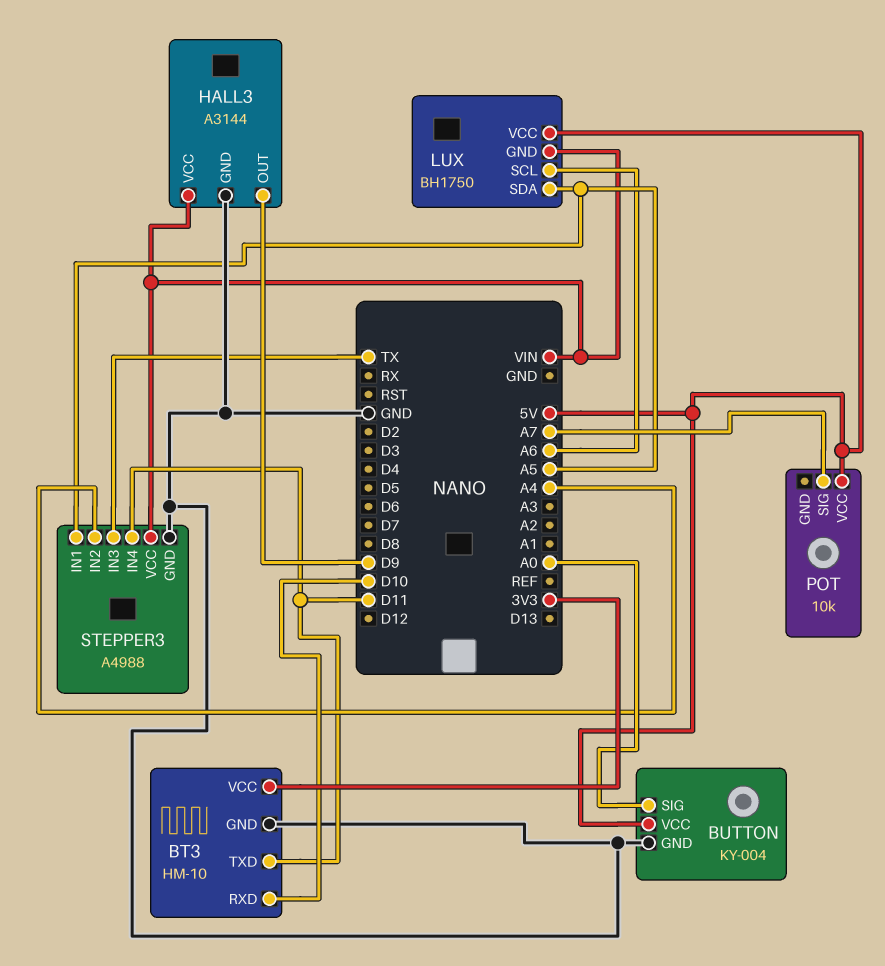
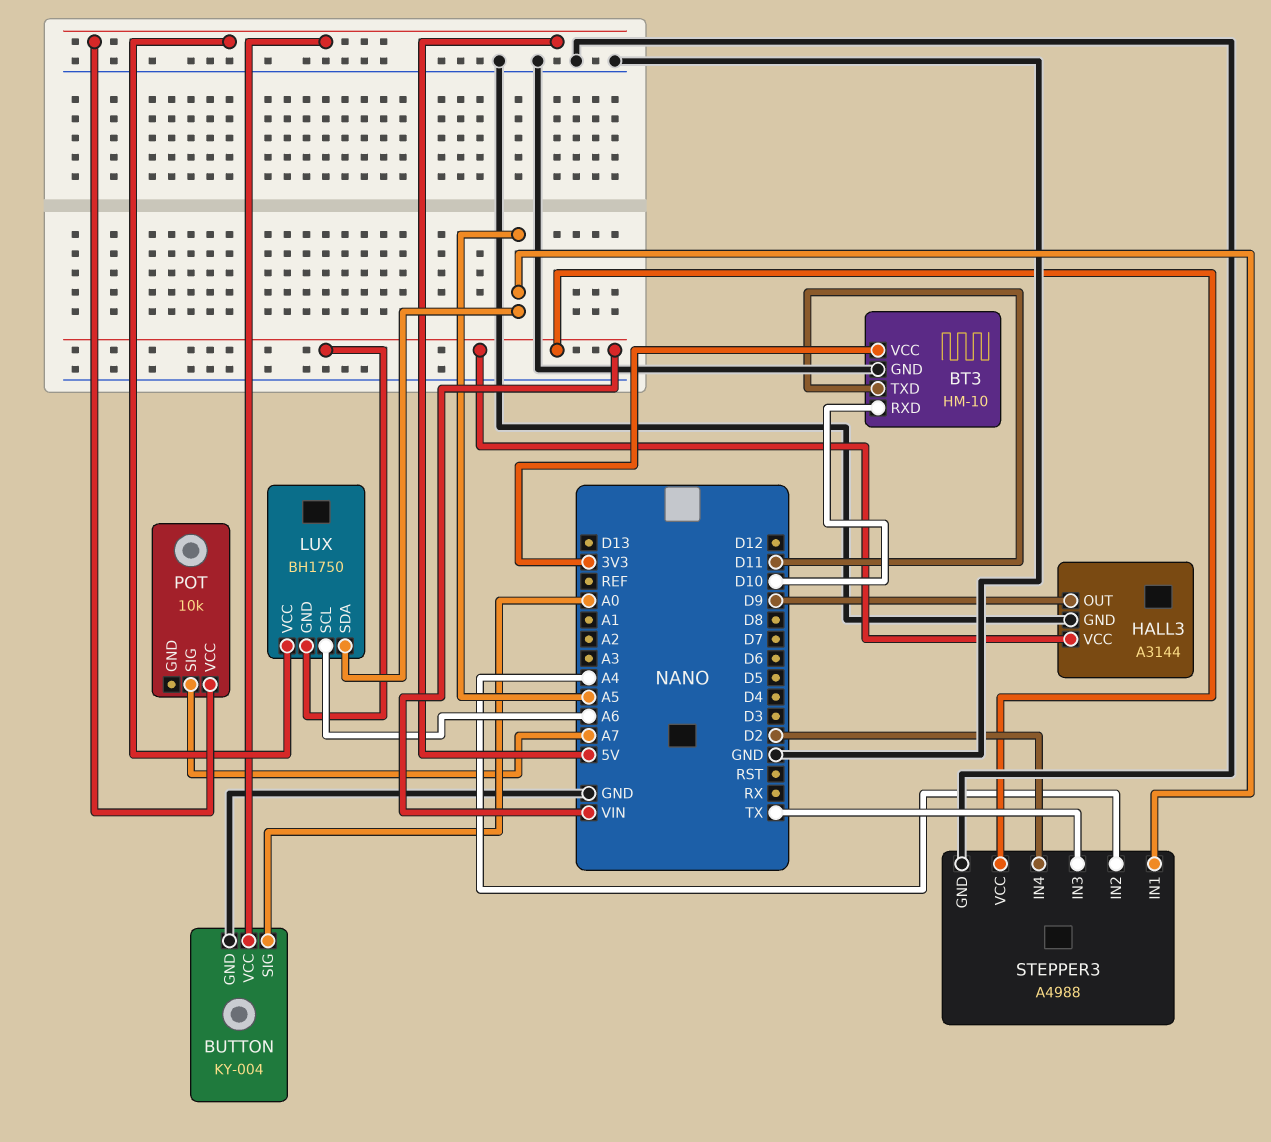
STEPPER3 pin IN4: D11 -> D2

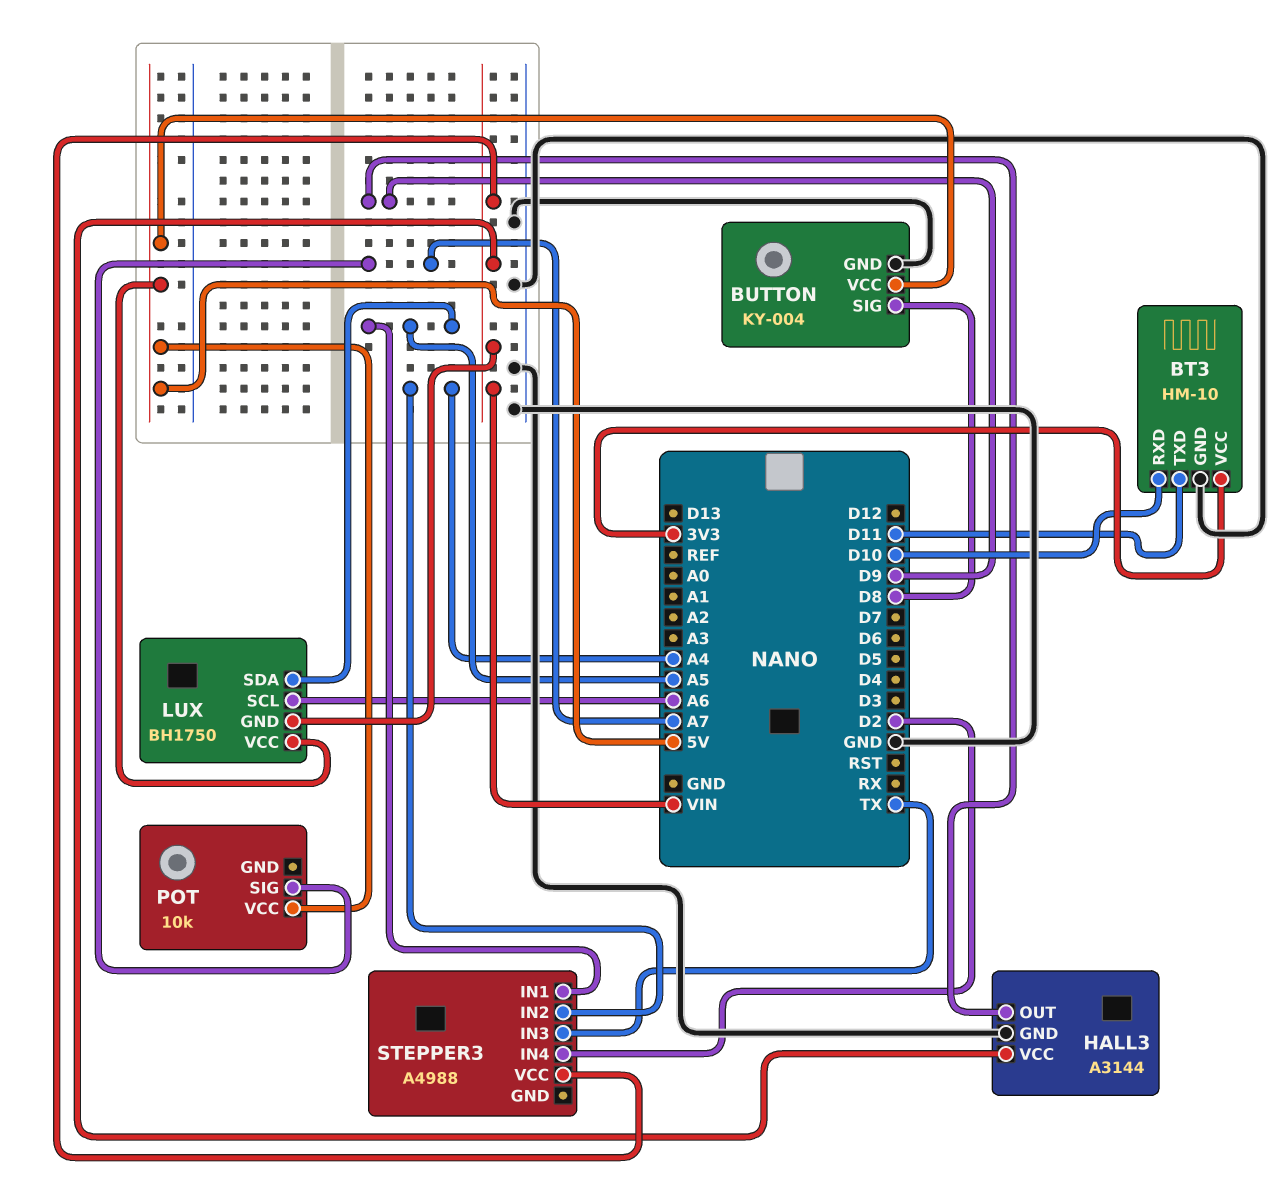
BUTTON pin SIG: A0 -> D8
STEPPER3 pin GND: GND -> none

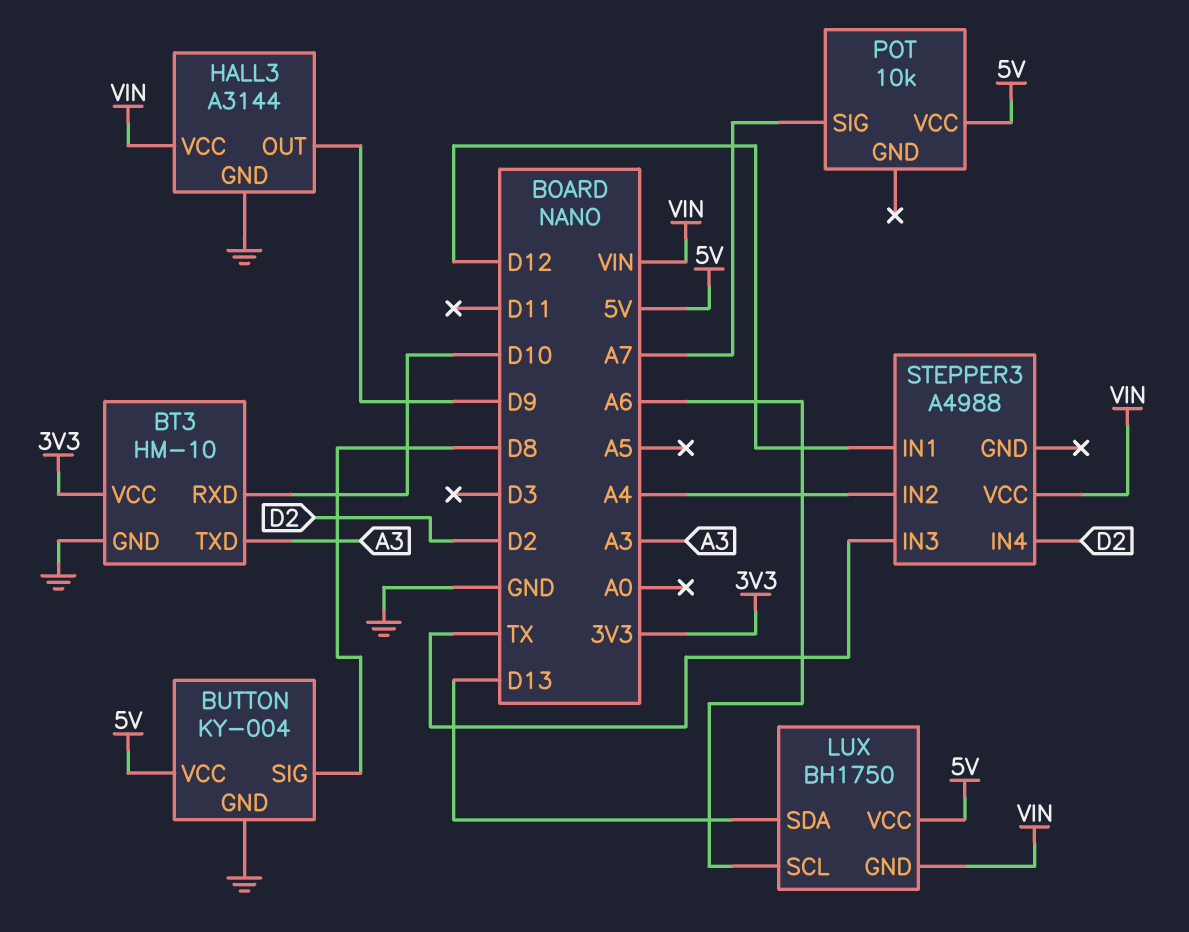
BT3 pin TXD: D11 -> A3
LUX pin SDA: A5 -> D13
STEPPER3 pin IN1: A5 -> D12

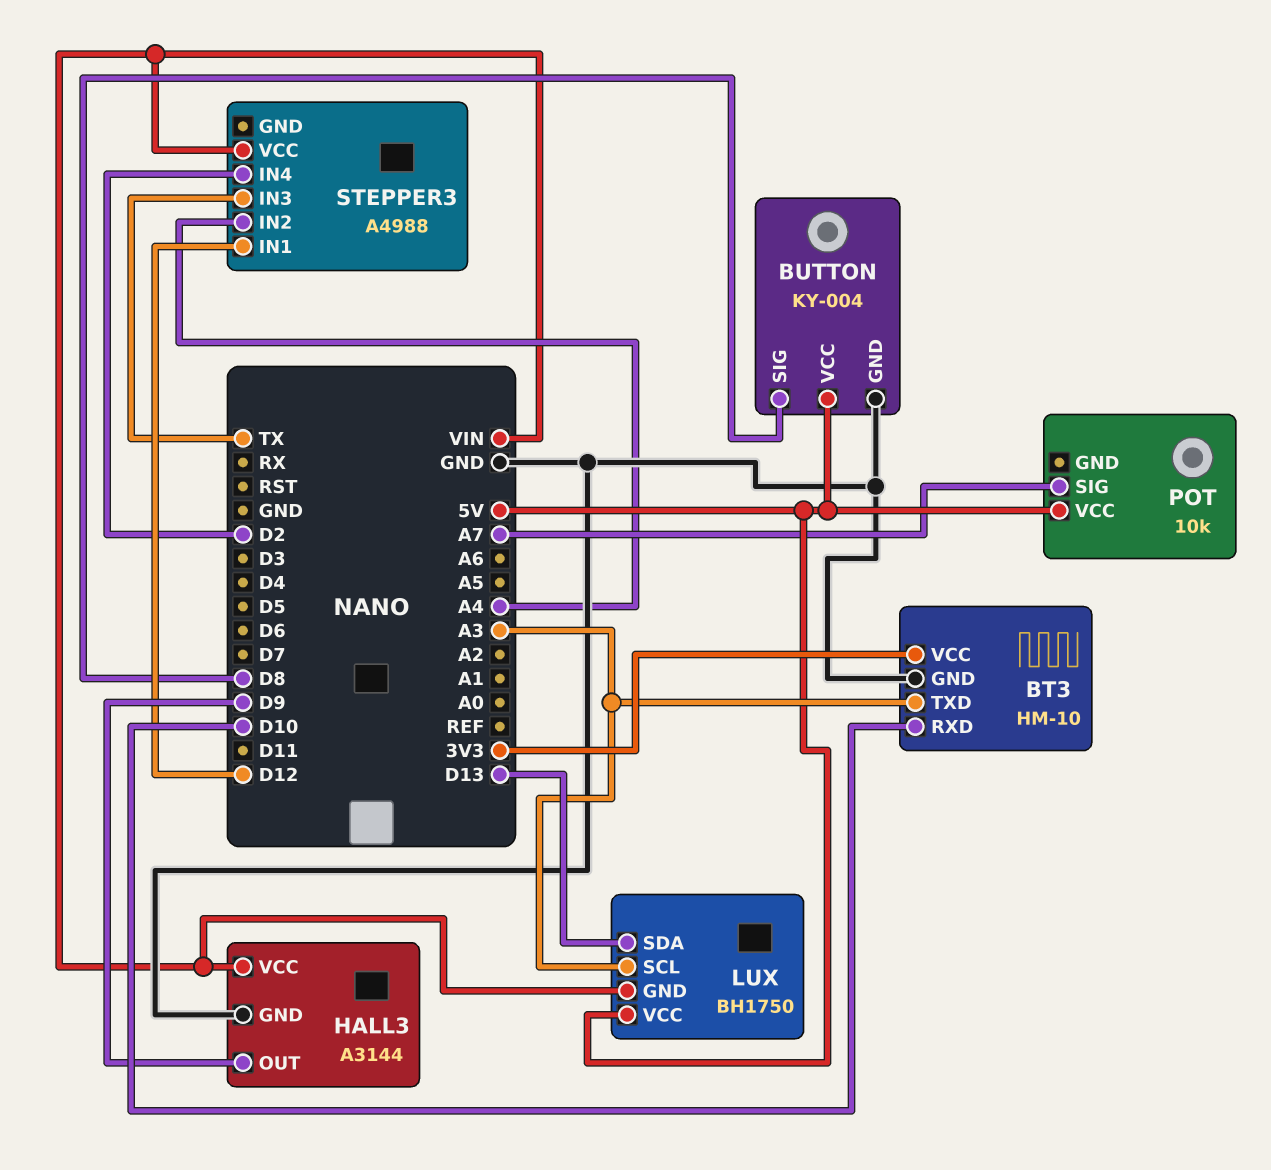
LUX pin SCL: A6 -> A3

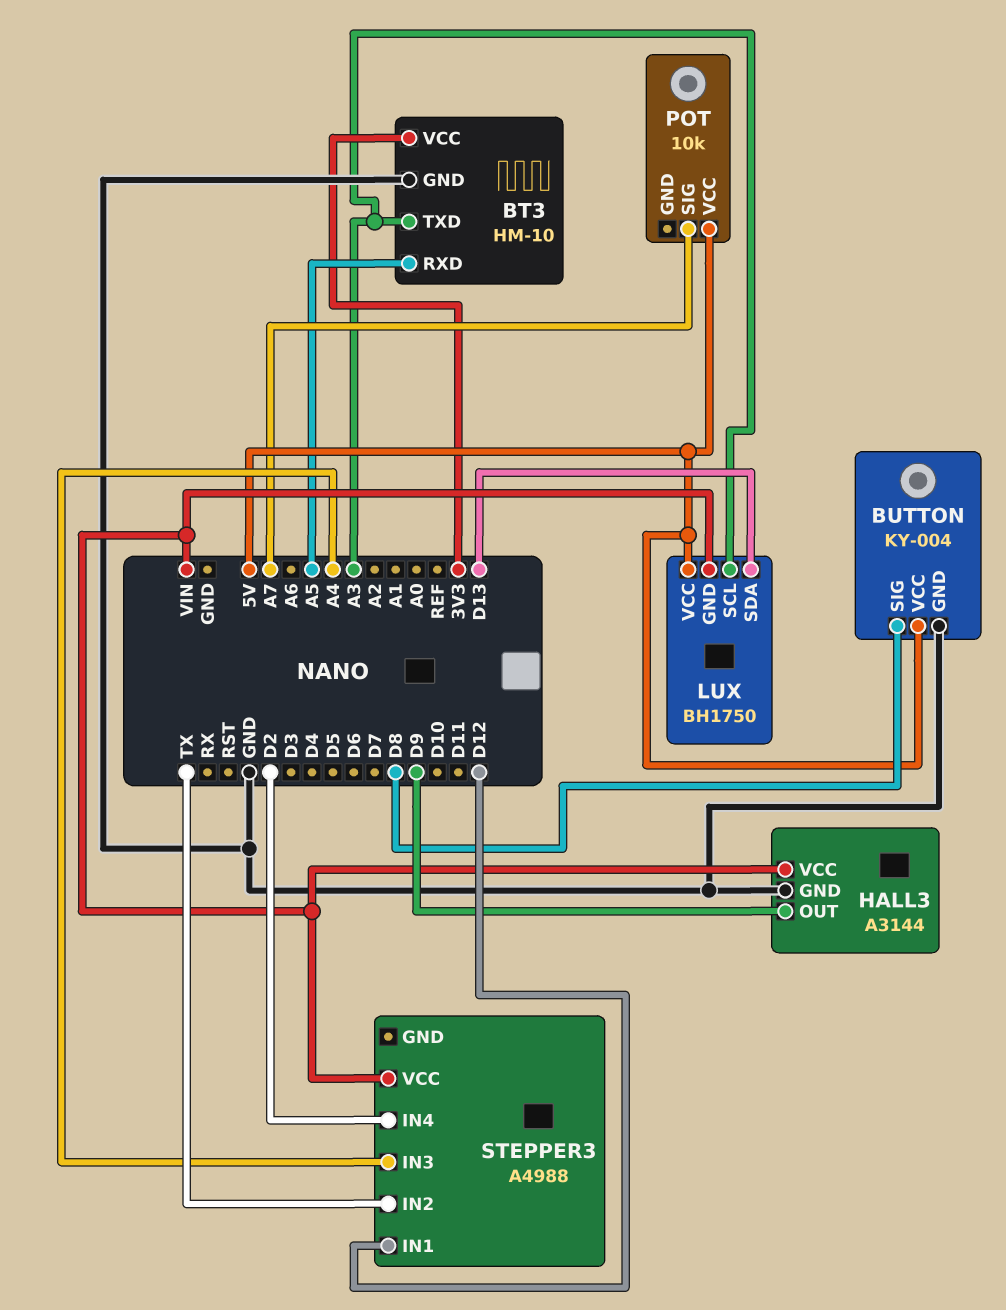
BT3 pin RXD: D10 -> A5
STEPPER3 pin IN2: A4 -> TX
STEPPER3 pin IN3: TX -> A4

